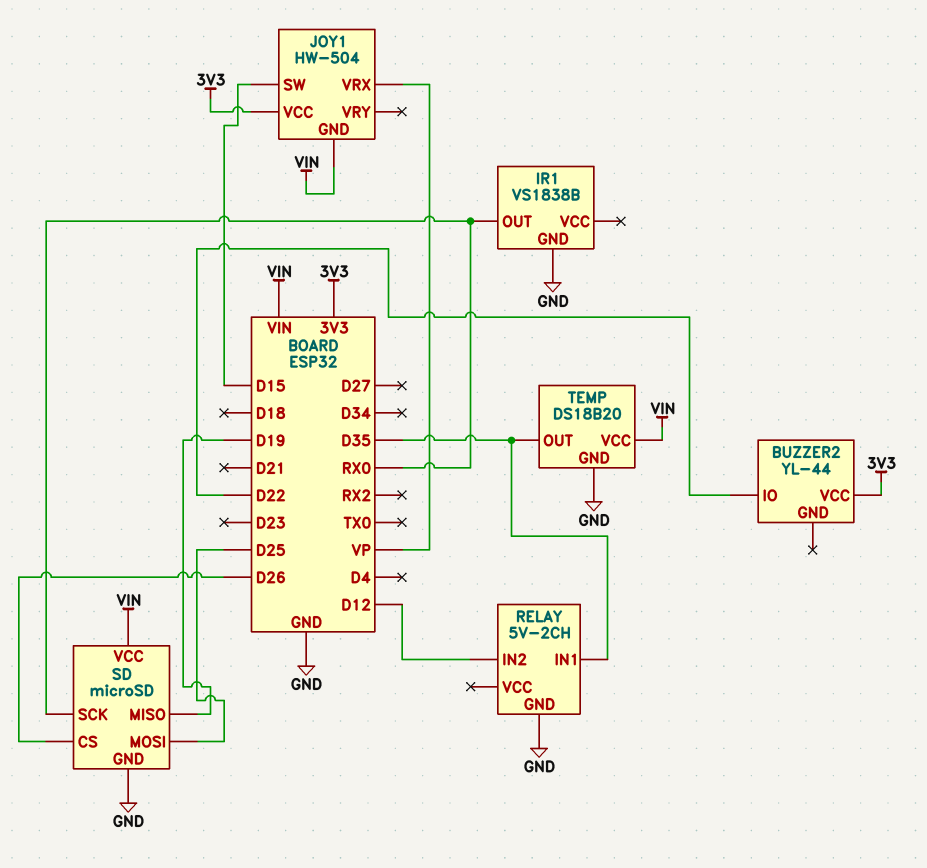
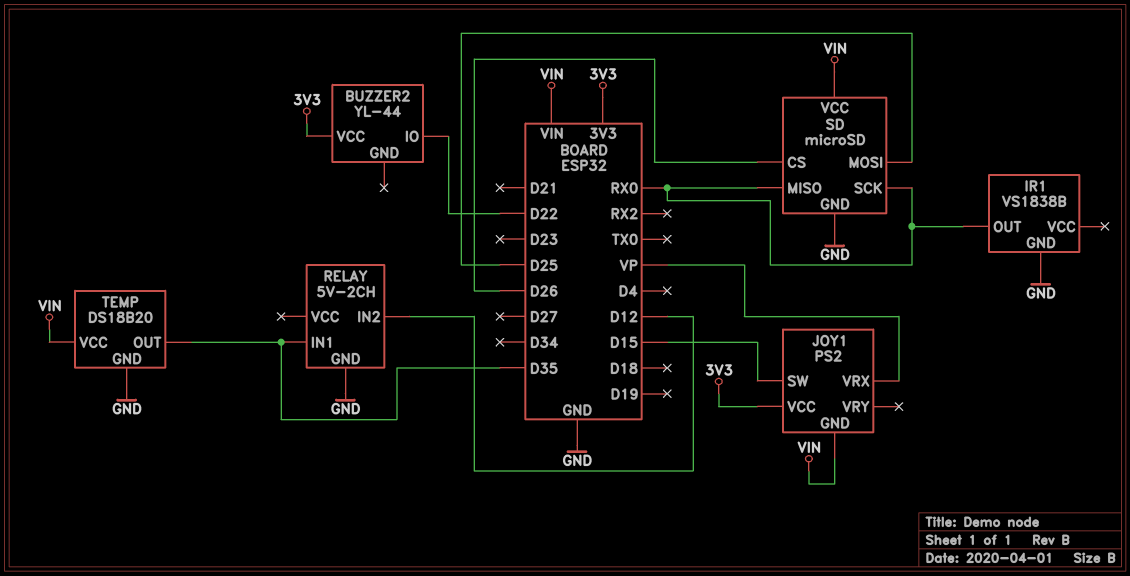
JOY1: HW-504 -> PS2
SD pin MISO: D19 -> RX0

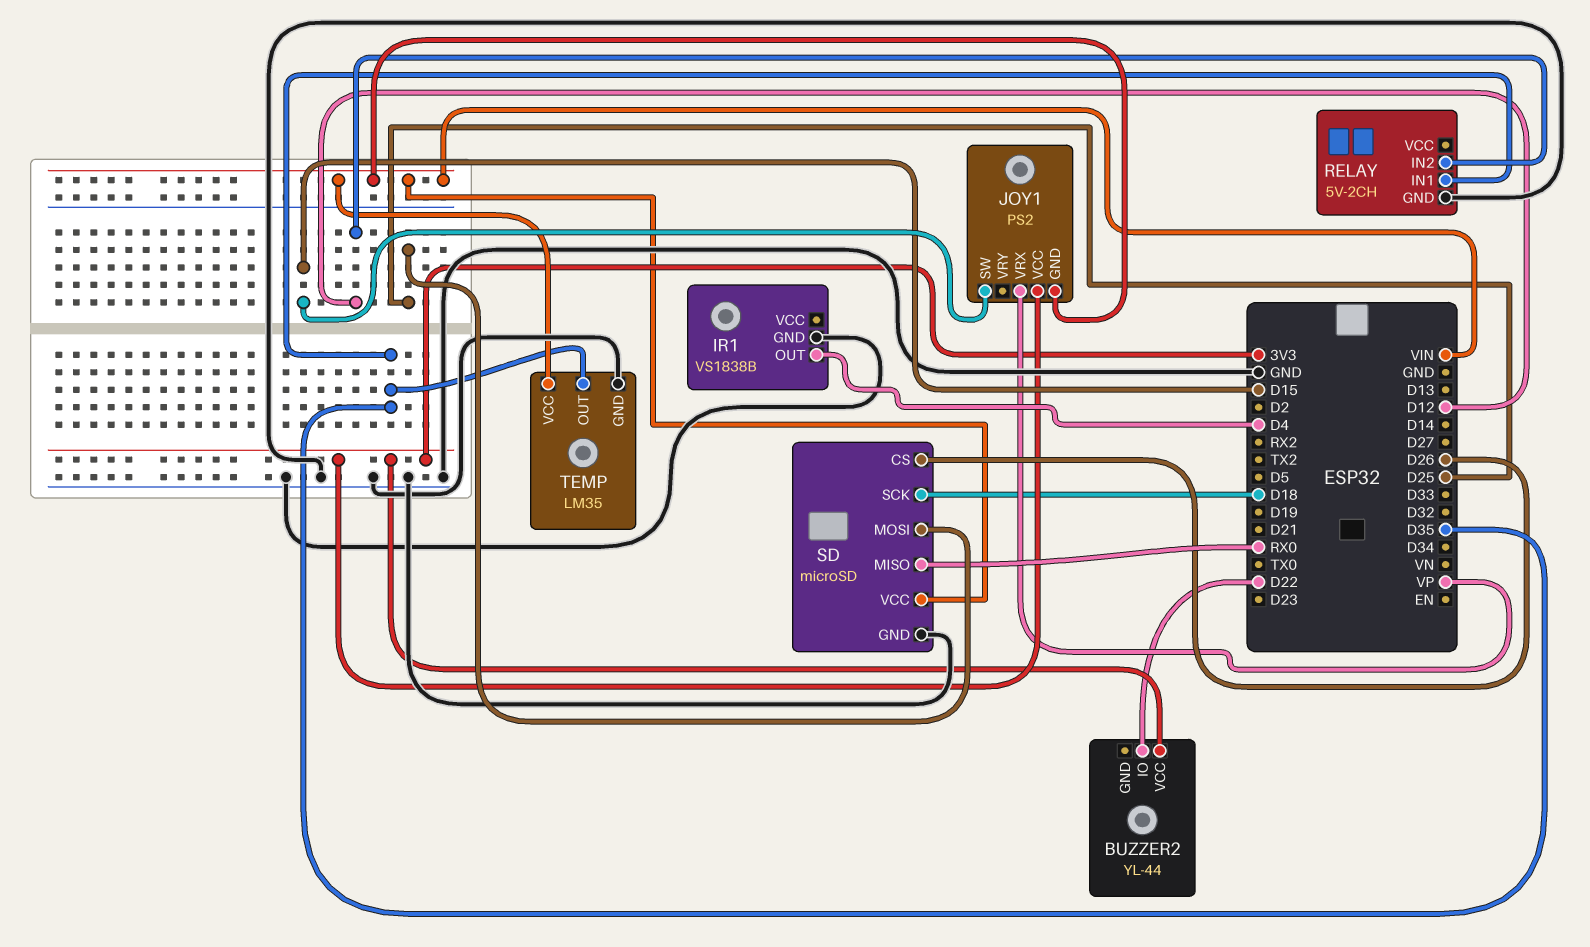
IR1 pin OUT: RX0 -> D4
SD pin SCK: RX0 -> D18
TEMP: DS18B20 -> LM35

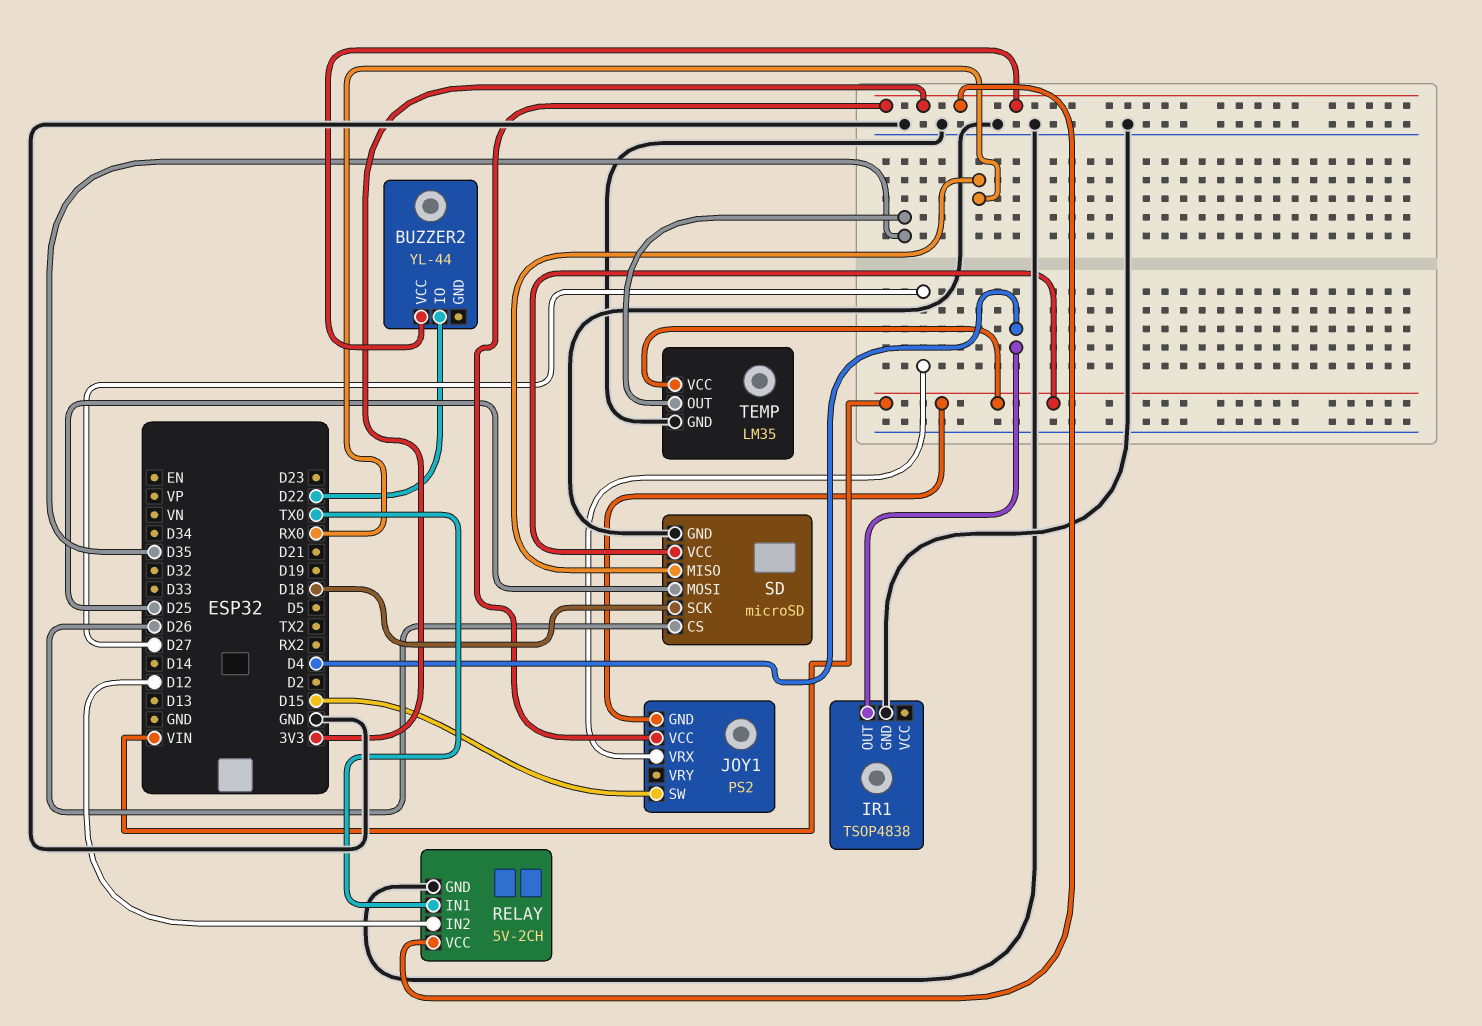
IR1: VS1838B -> TSOP4838
JOY1 pin VRX: VP -> D27
RELAY pin IN1: D35 -> TX0
RELAY pin VCC: none -> 3V3

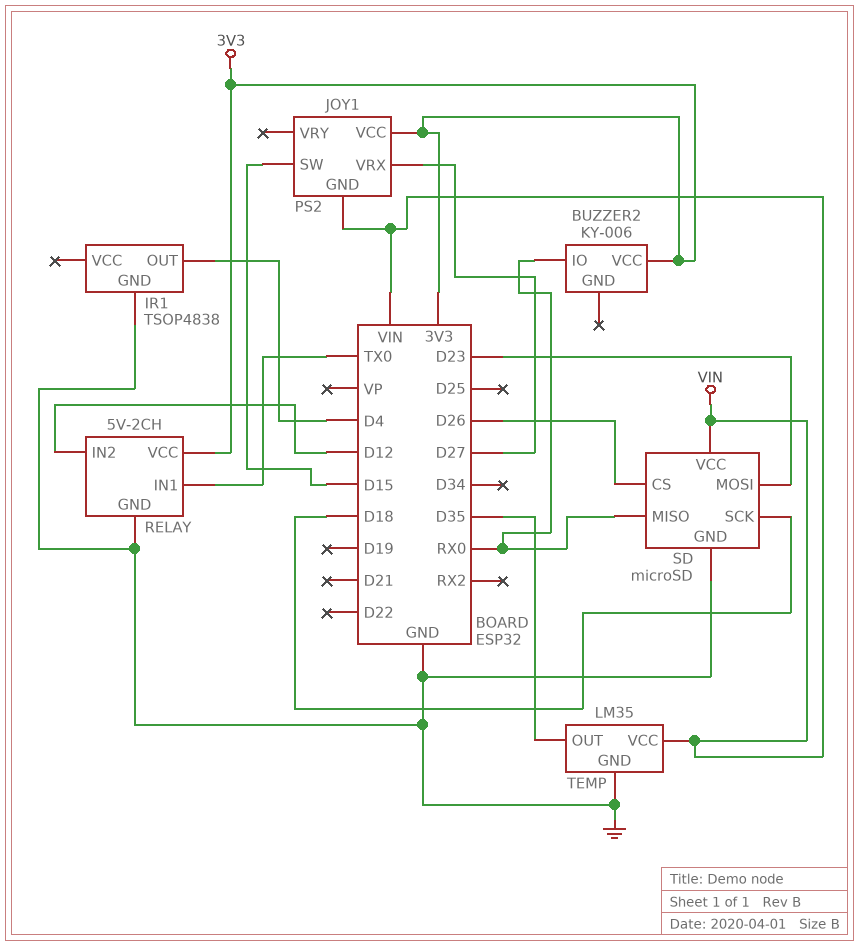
BUZZER2: YL-44 -> KY-006
BUZZER2 pin IO: D22 -> RX0
SD pin MOSI: D25 -> D23

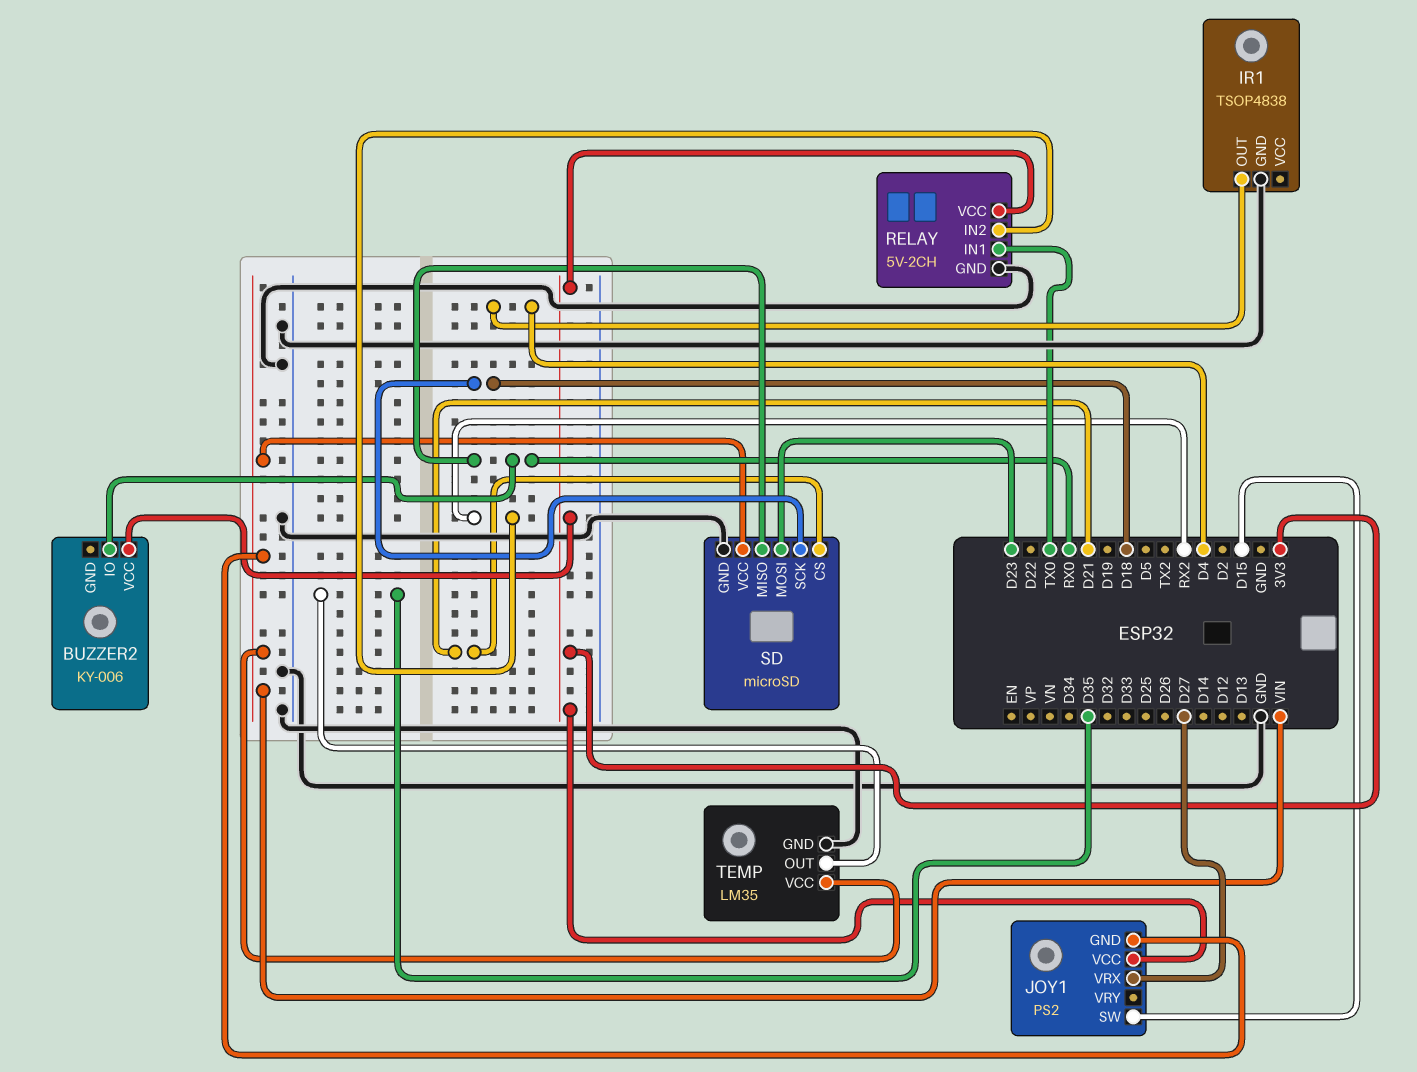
RELAY pin IN2: D12 -> RX2
SD pin CS: D26 -> D21

